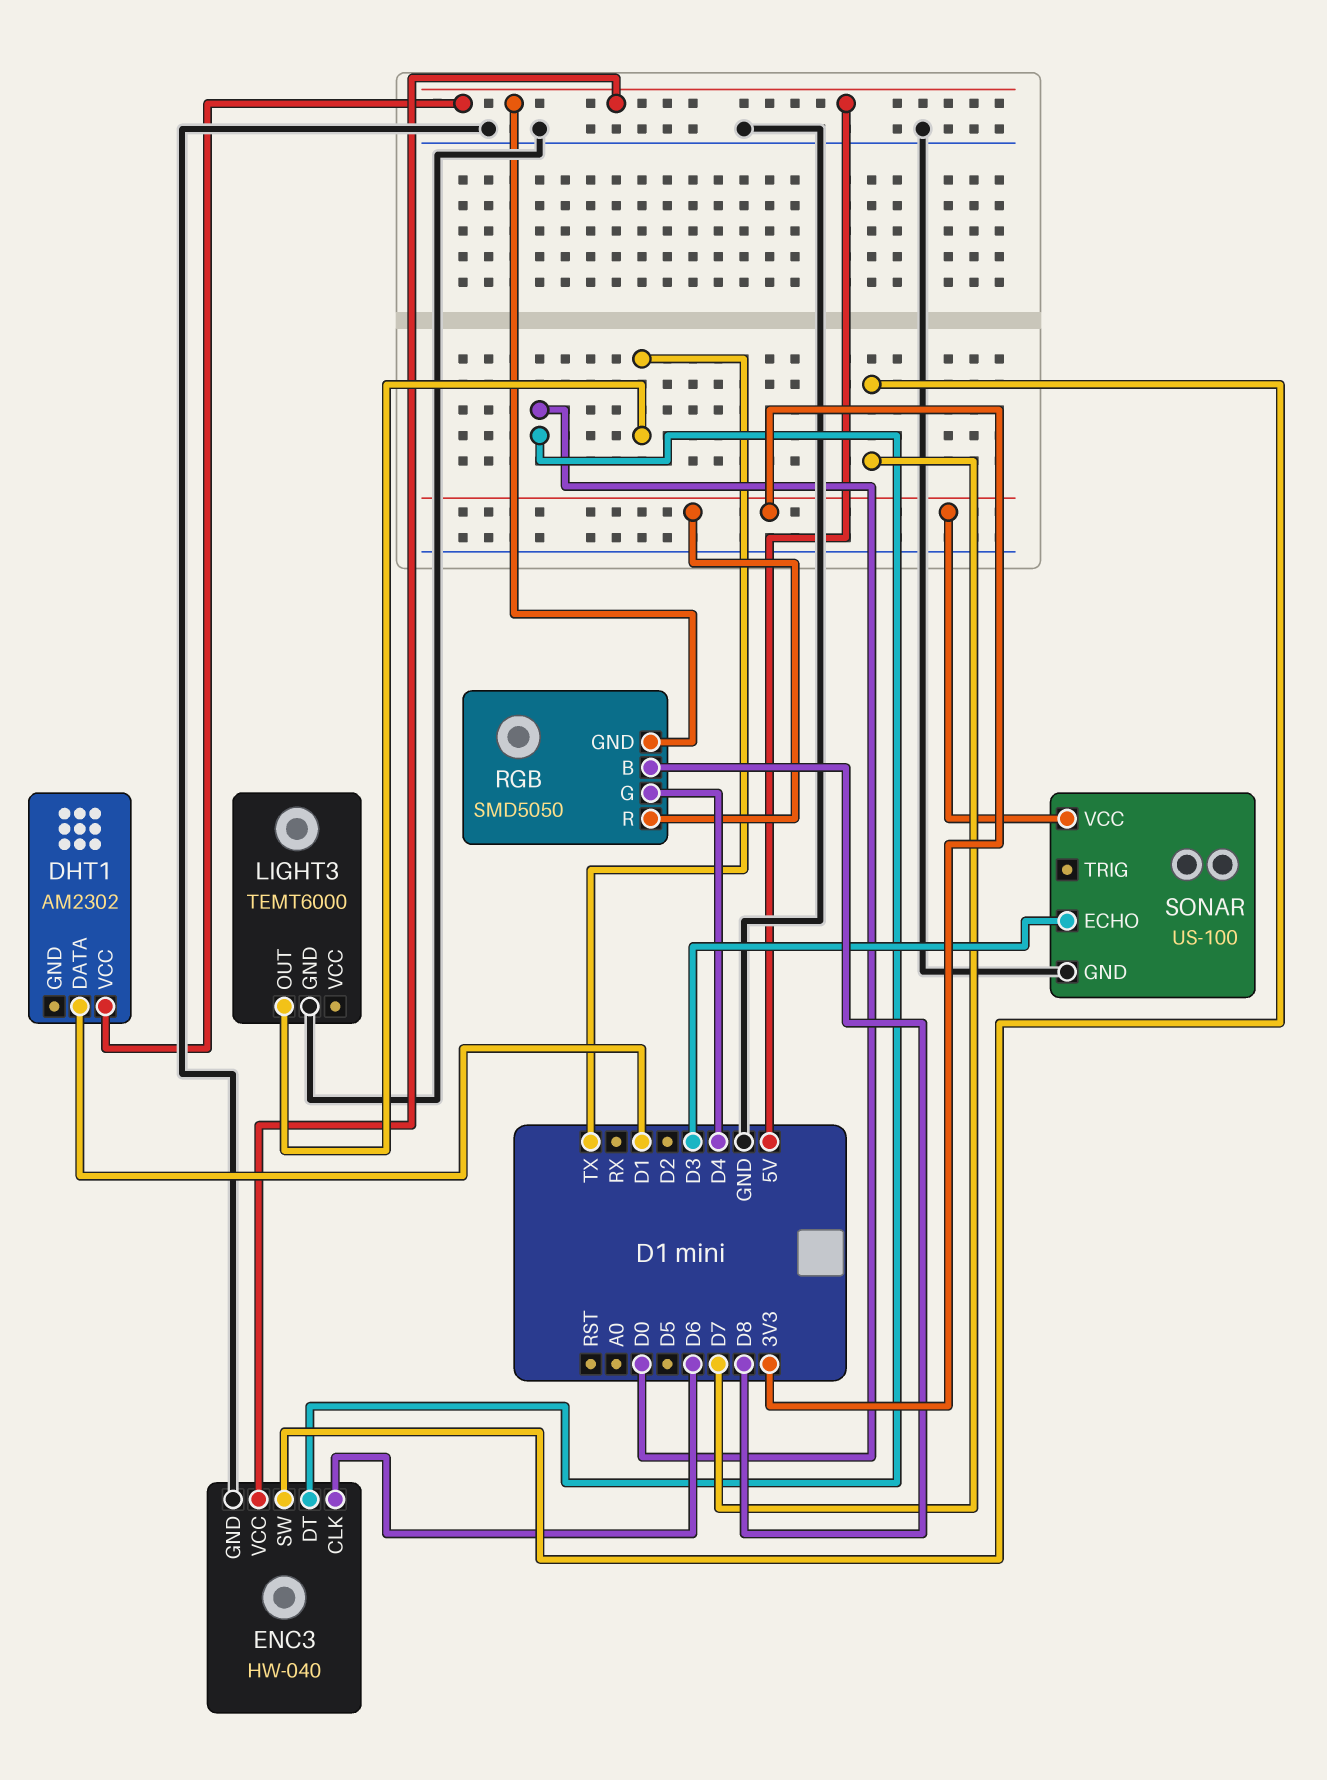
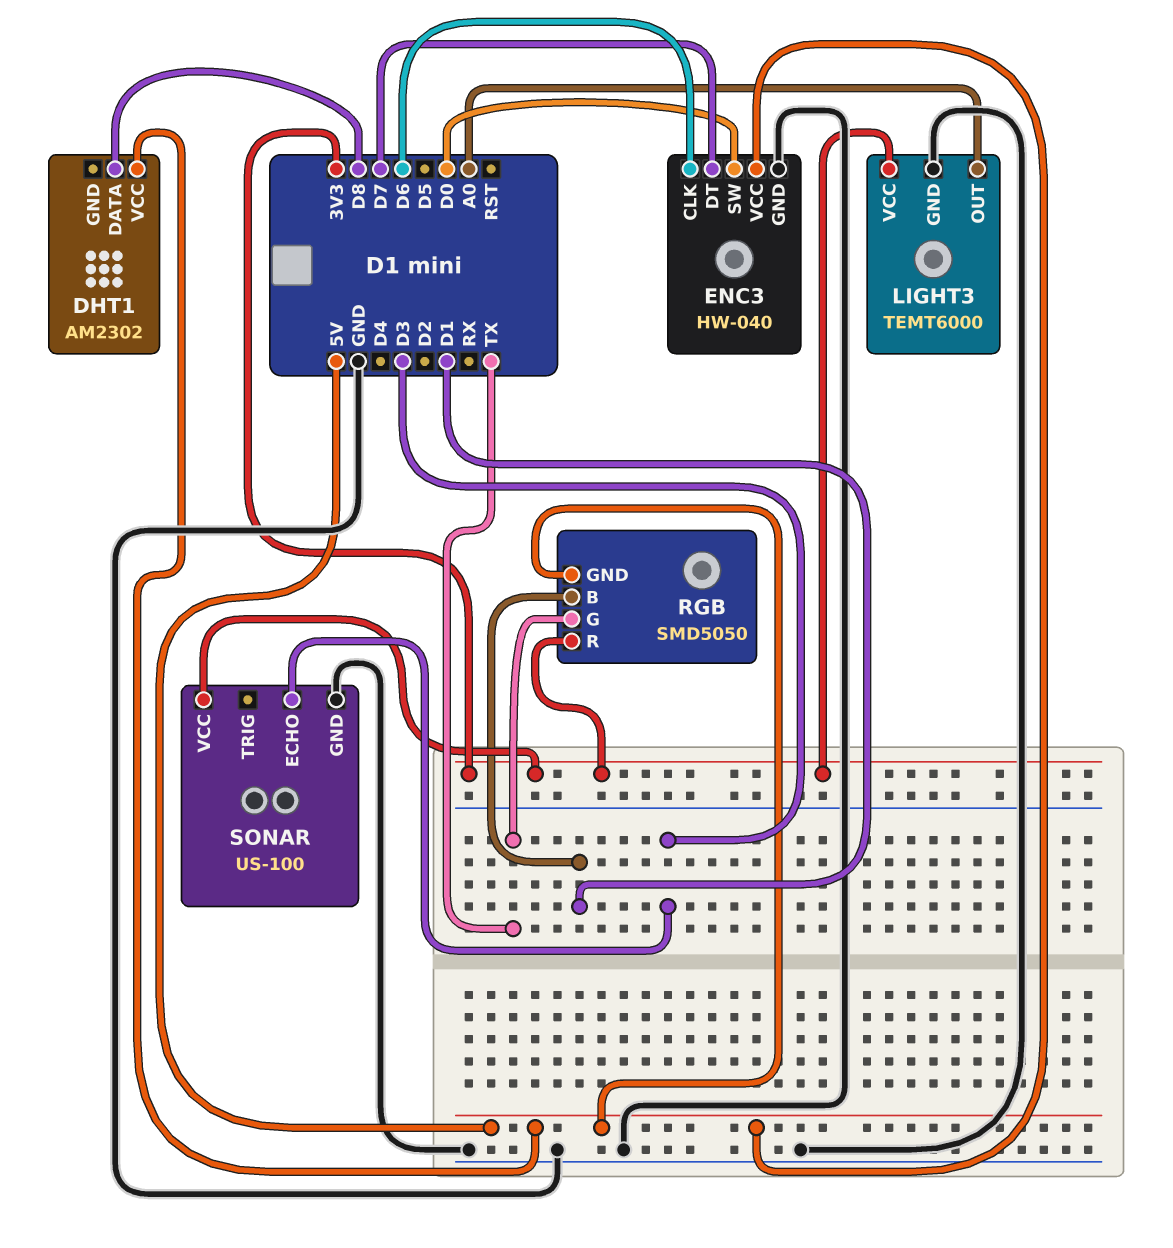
DHT1 pin DATA: D1 -> D8
ENC3 pin DT: D0 -> D7
ENC3 pin SW: D7 -> D0
LIGHT3 pin OUT: TX -> A0
LIGHT3 pin VCC: none -> 3V3
RGB pin B: D8 -> D1
RGB pin G: D4 -> TX

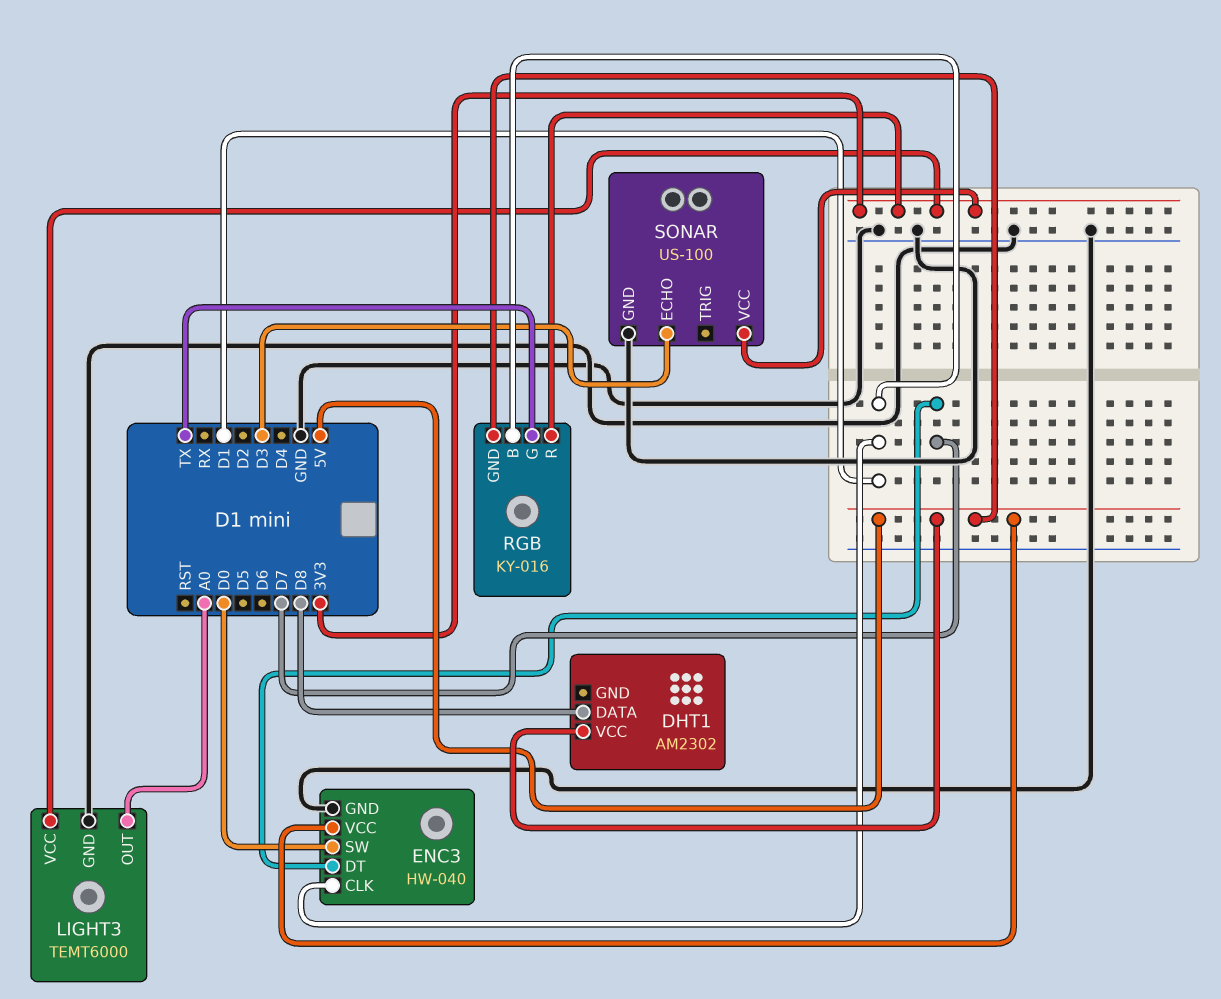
ENC3 pin CLK: D6 -> D1
RGB: SMD5050 -> KY-016

